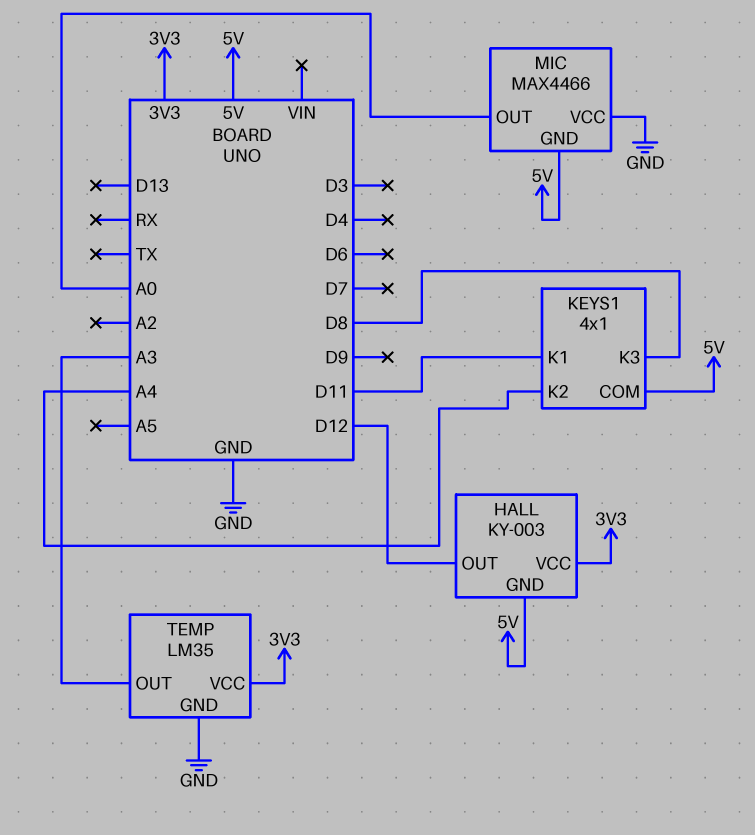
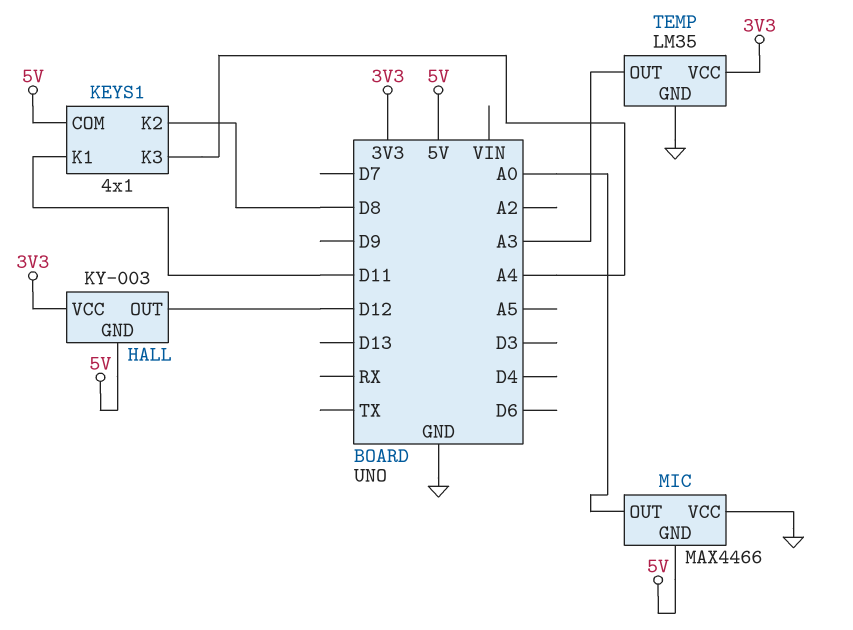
KEYS1 pin K2: A4 -> D8
KEYS1 pin K3: D8 -> A4

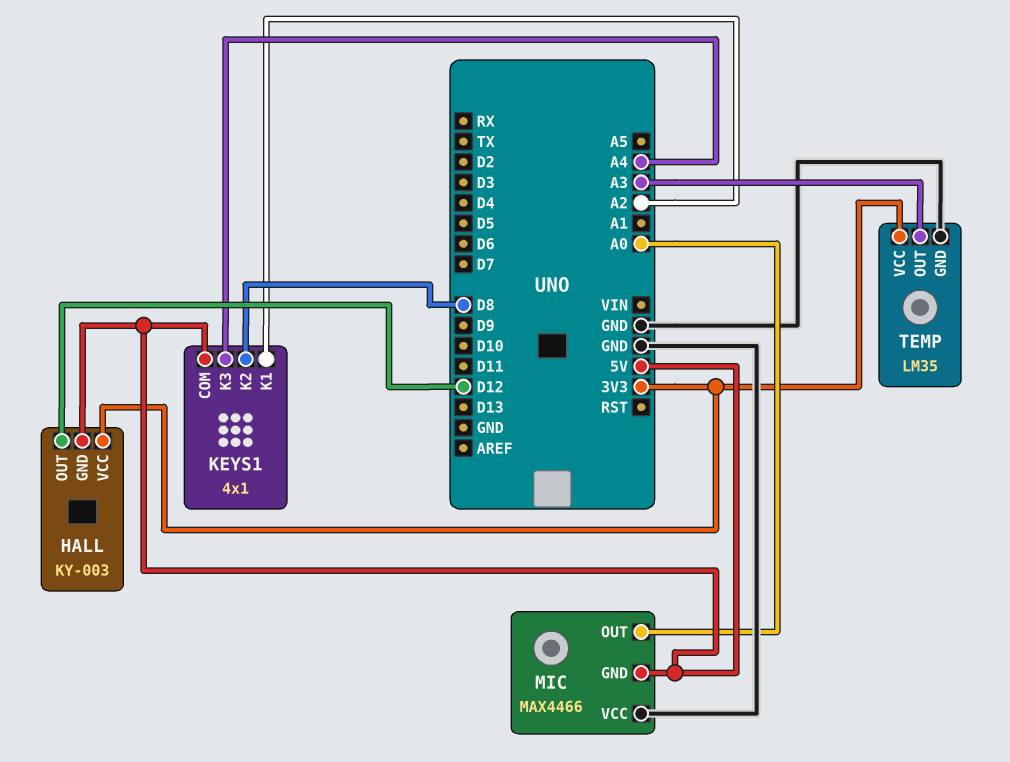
KEYS1 pin K1: D11 -> A2

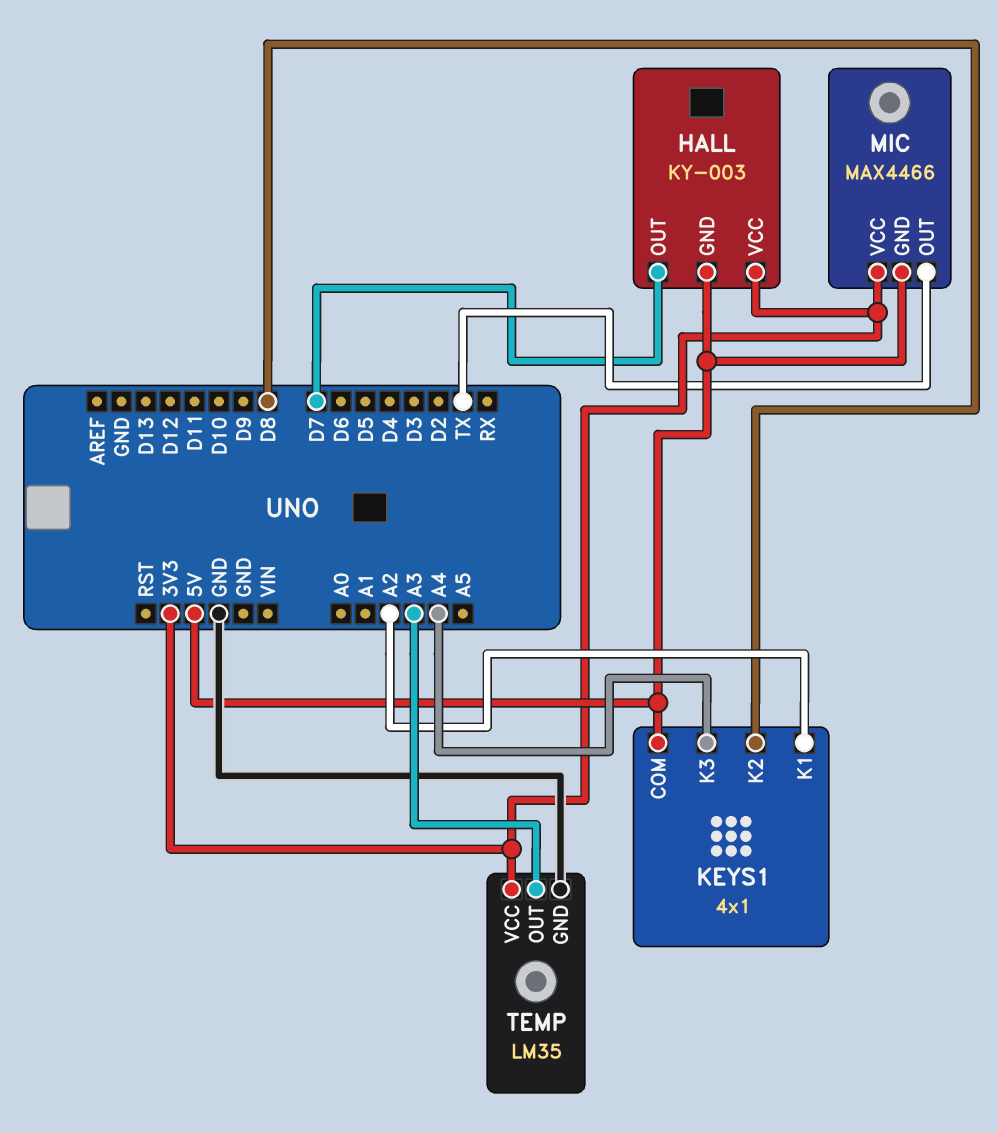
HALL pin OUT: D12 -> D7
MIC pin OUT: A0 -> TX
MIC pin VCC: GND -> 3V3

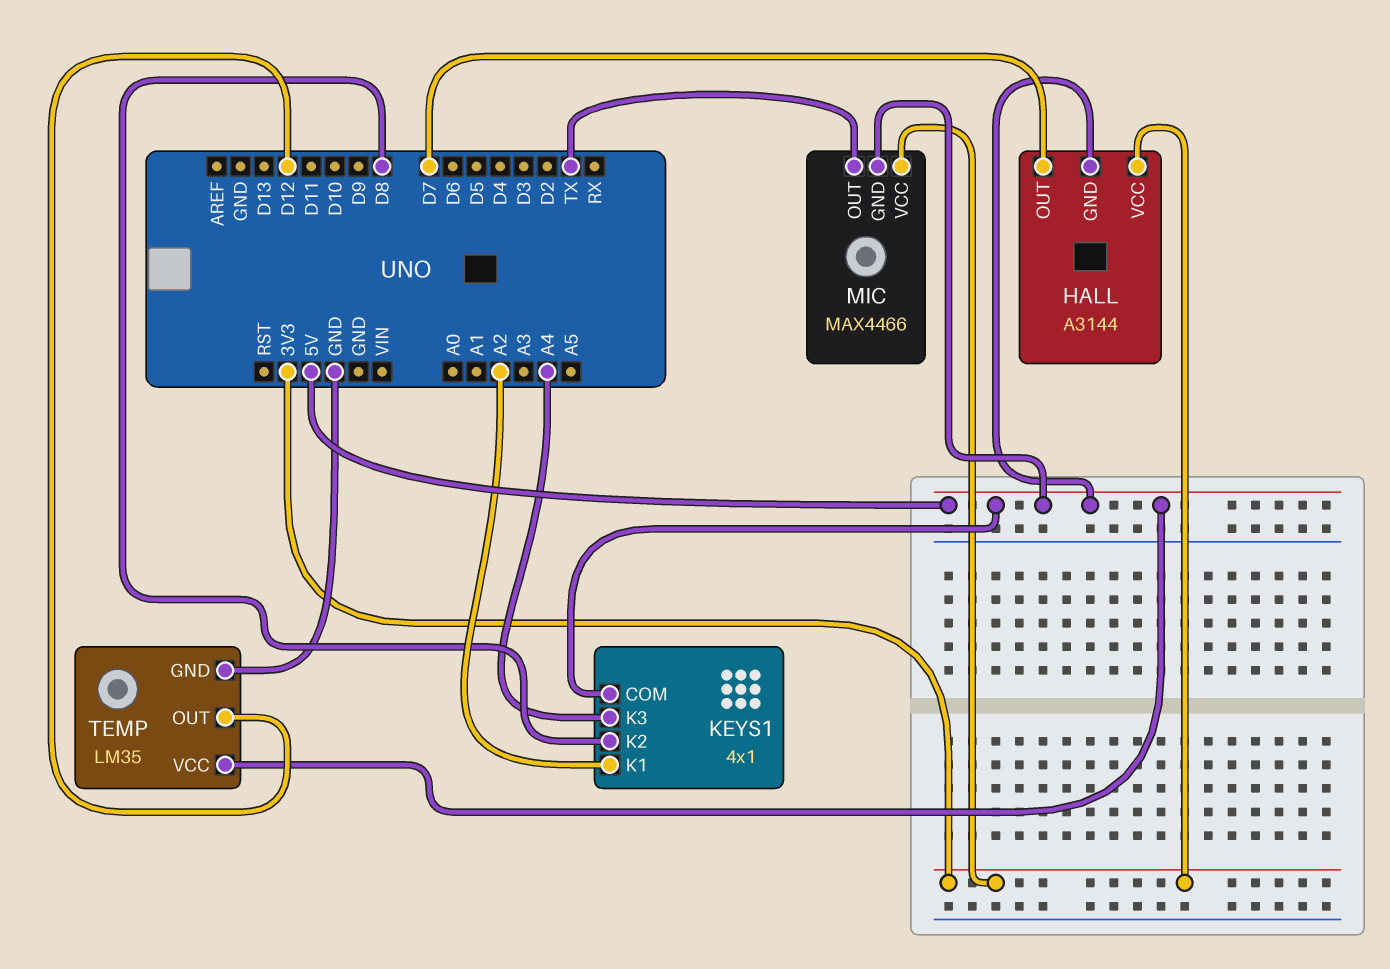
HALL: KY-003 -> A3144
TEMP pin OUT: A3 -> D12
TEMP pin VCC: 3V3 -> 5V

